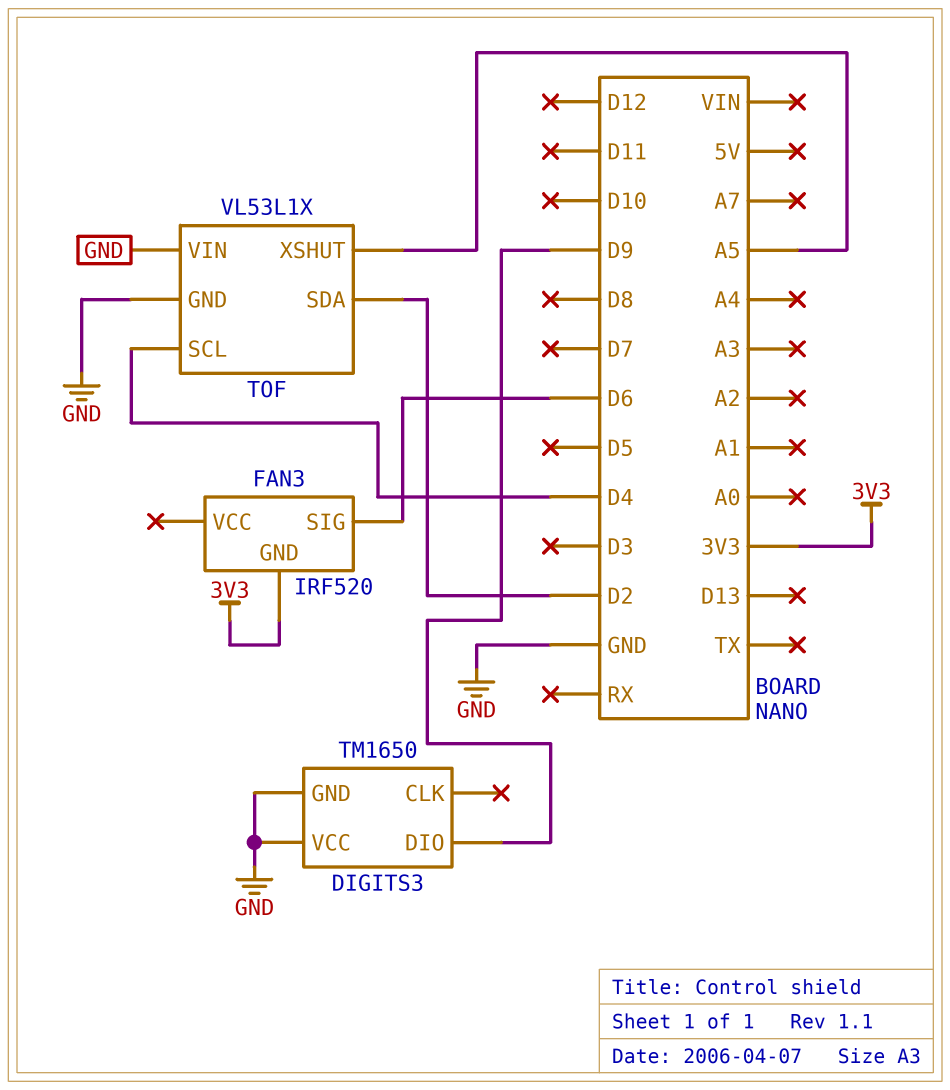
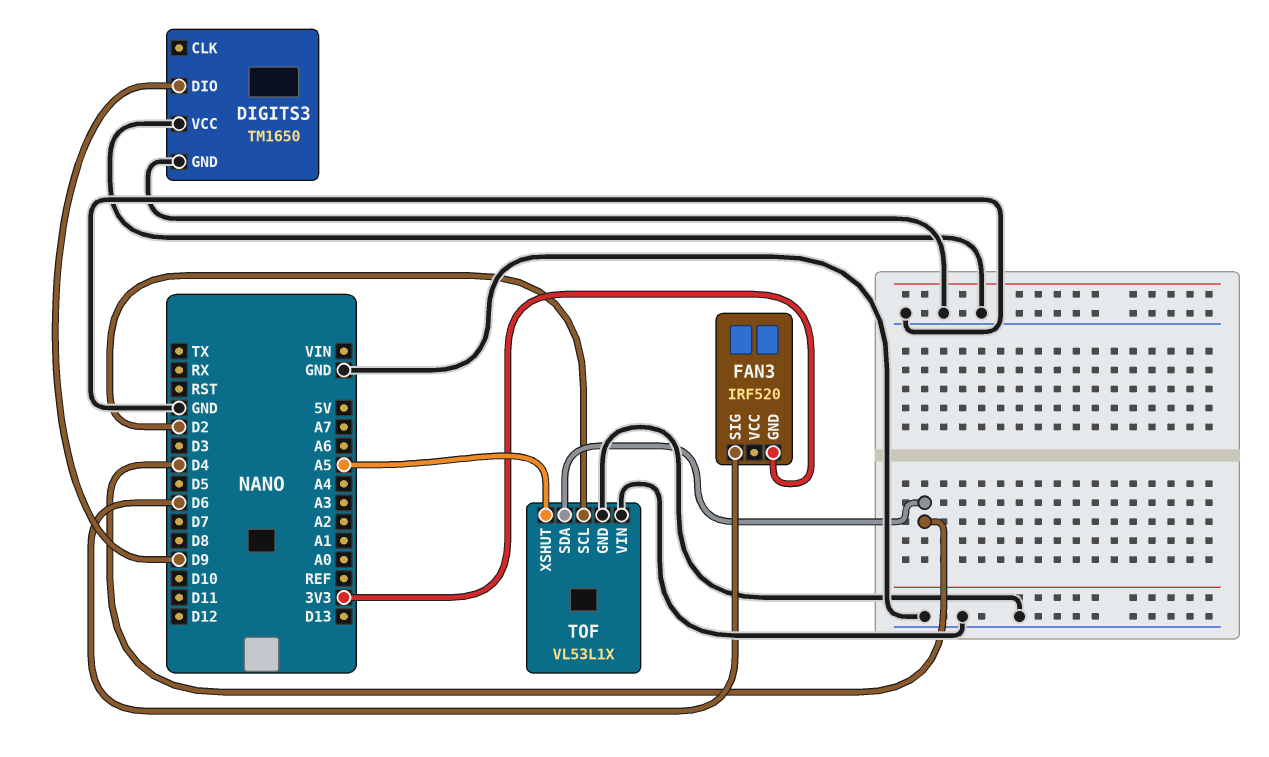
TOF pin SCL: D4 -> D2
TOF pin SDA: D2 -> D4

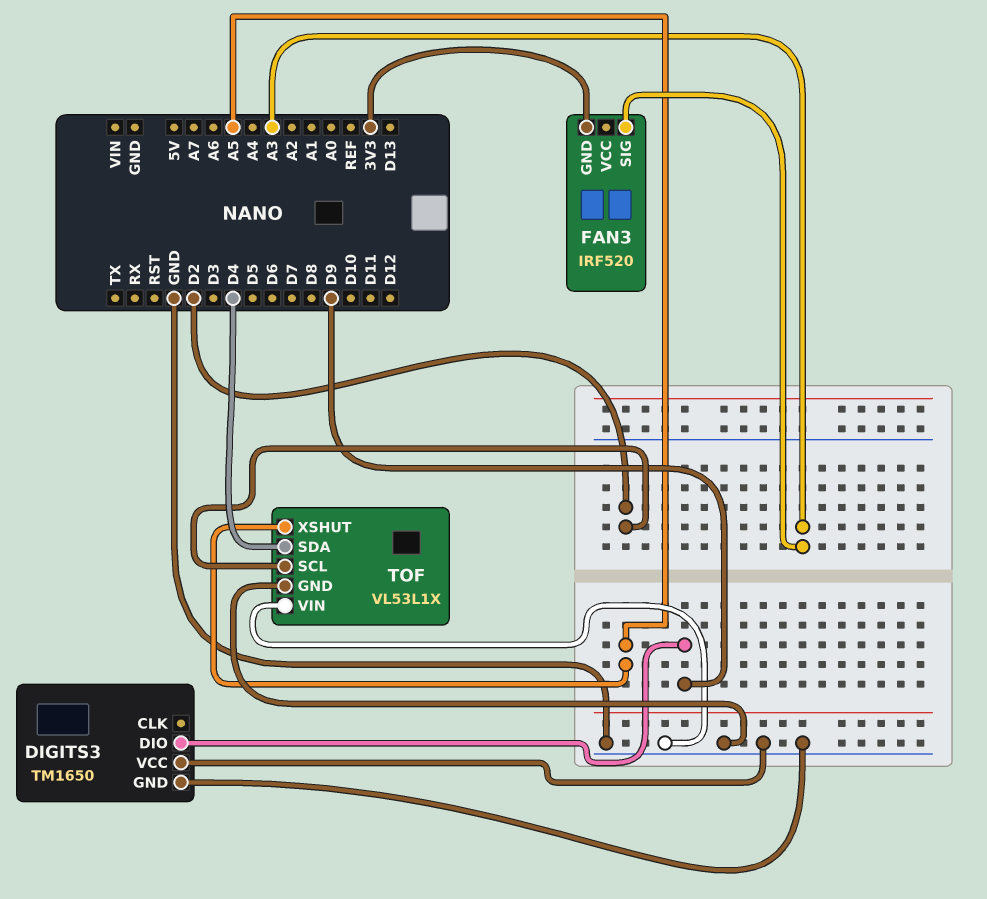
FAN3 pin SIG: D6 -> A3

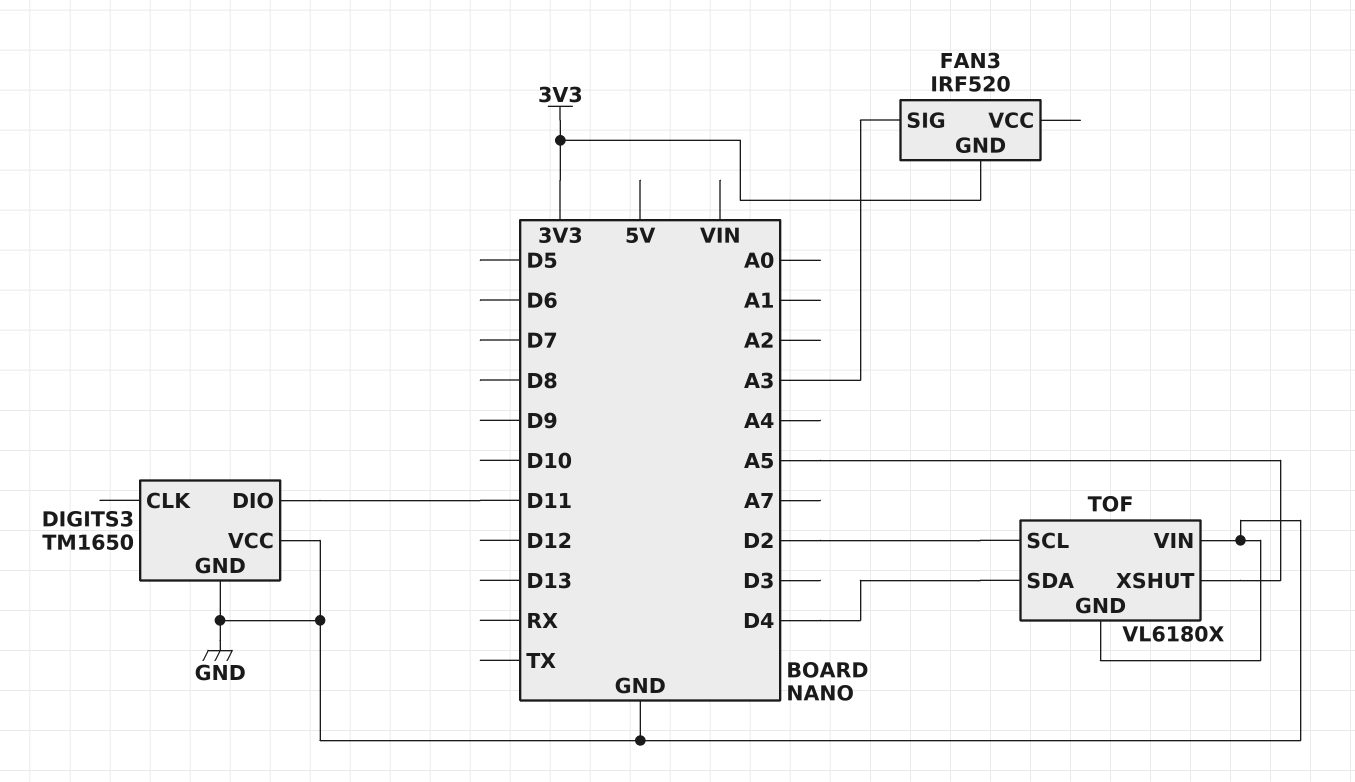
DIGITS3 pin DIO: D9 -> D11
TOF: VL53L1X -> VL6180X

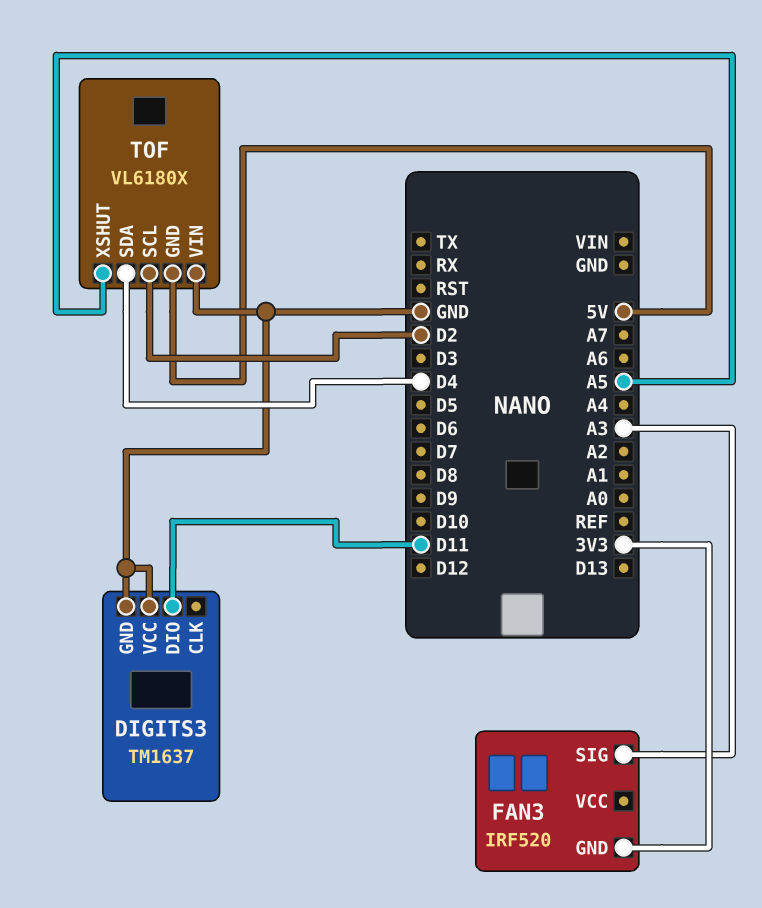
DIGITS3: TM1650 -> TM1637
TOF pin GND: GND -> 5V

